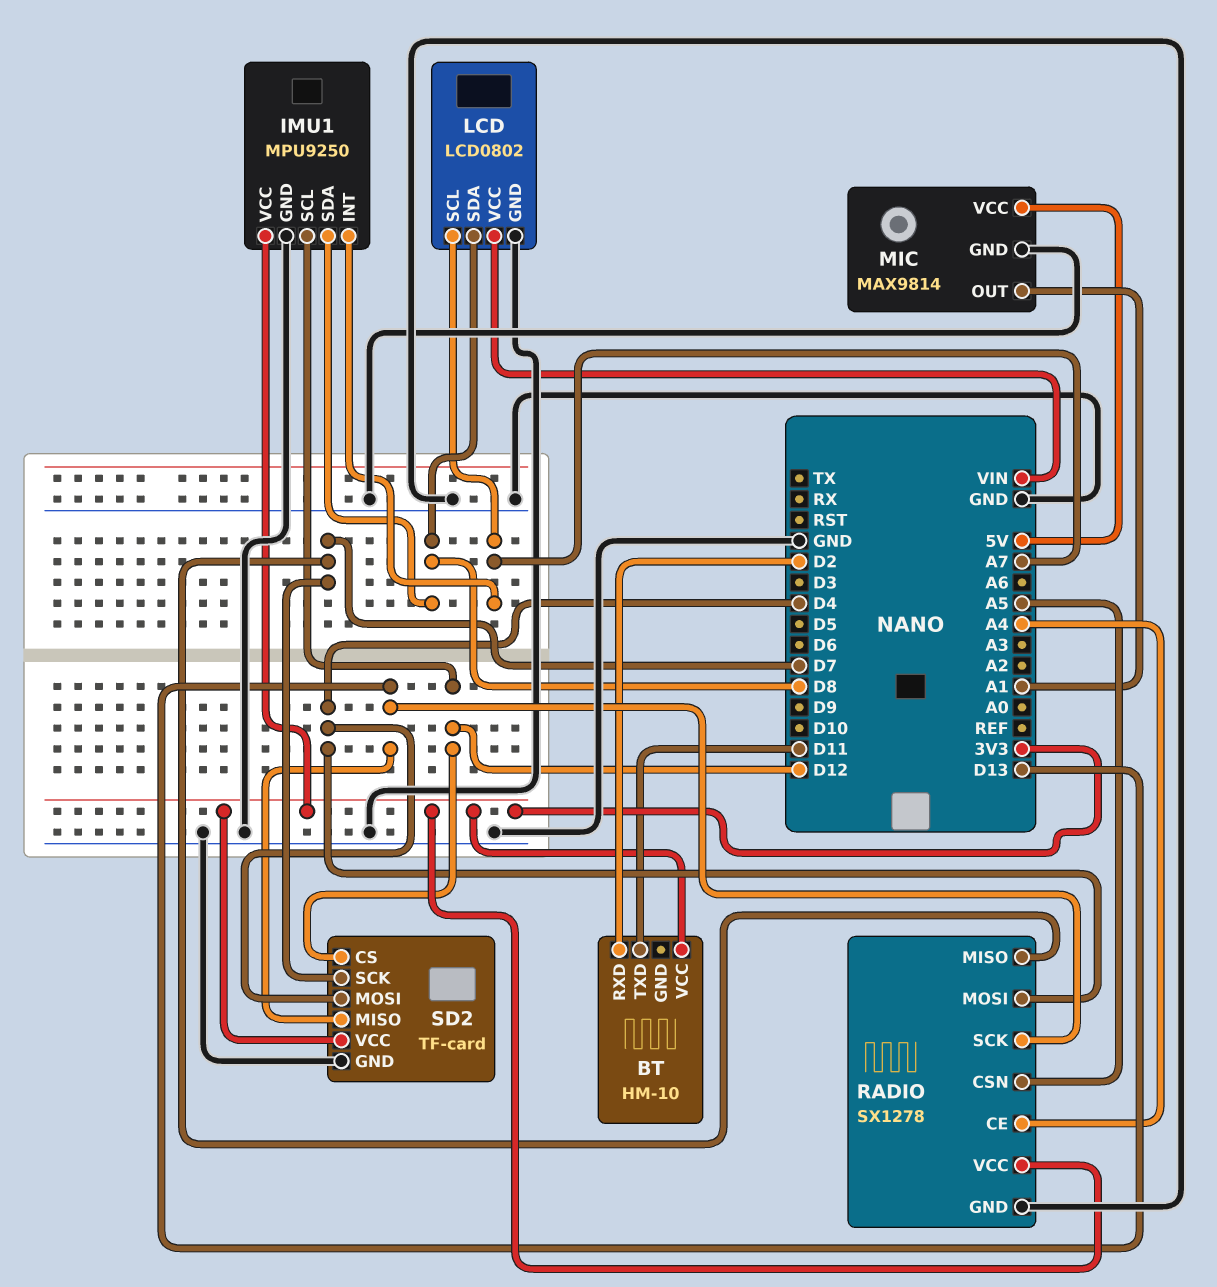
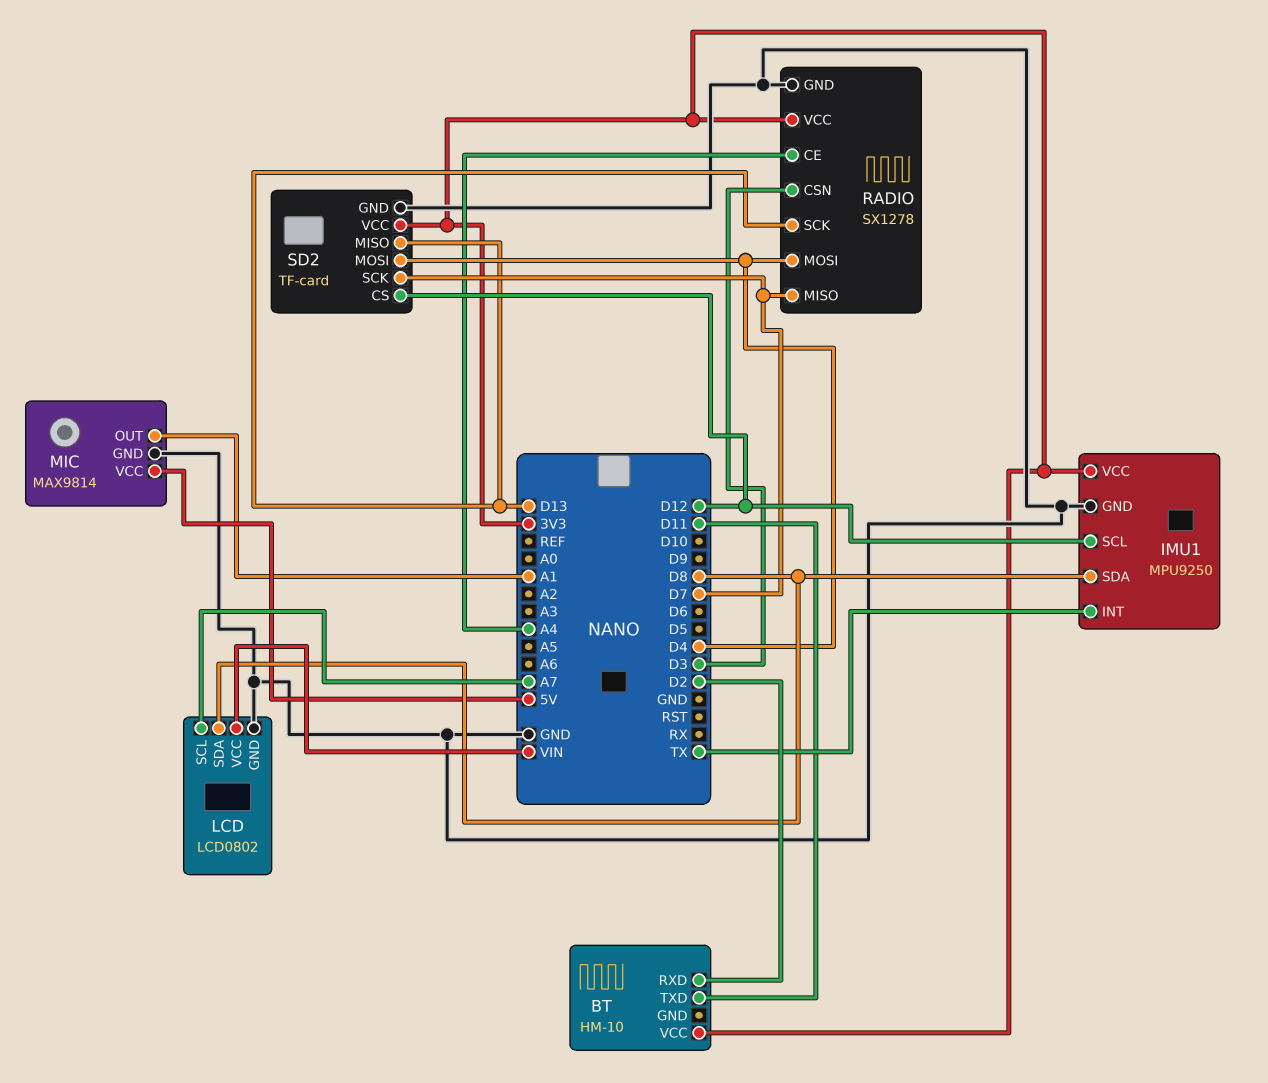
IMU1 pin INT: A7 -> TX
RADIO pin CSN: A5 -> D3

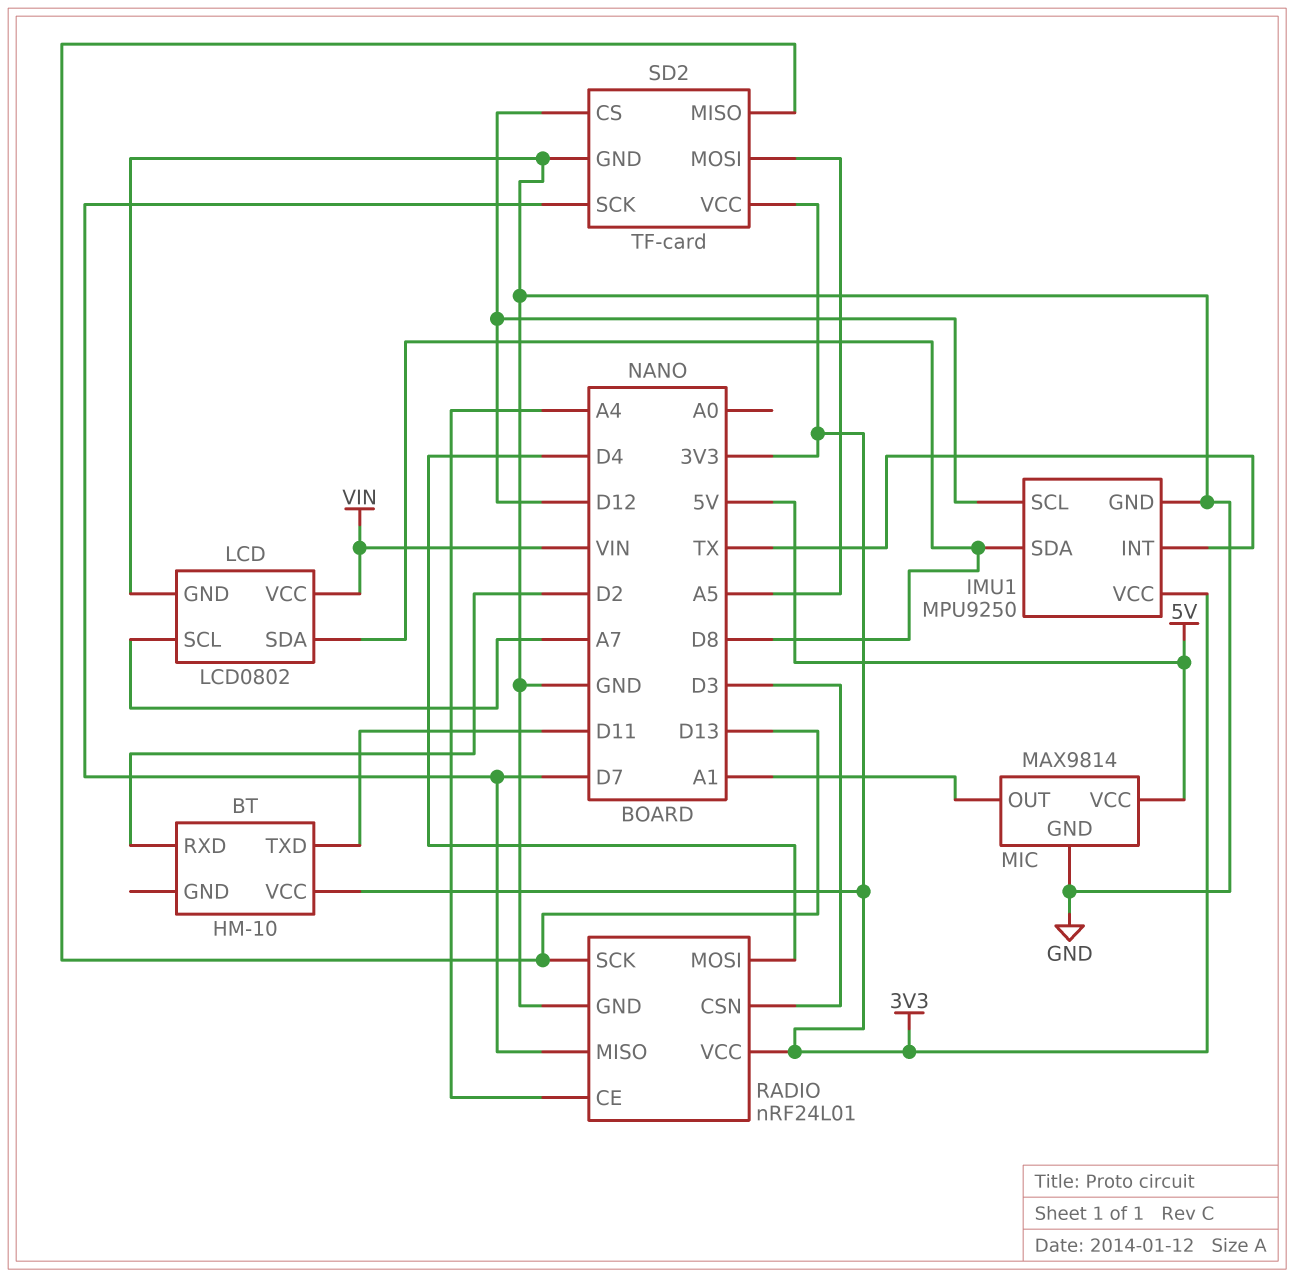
RADIO: SX1278 -> nRF24L01
SD2 pin MOSI: D4 -> A5

